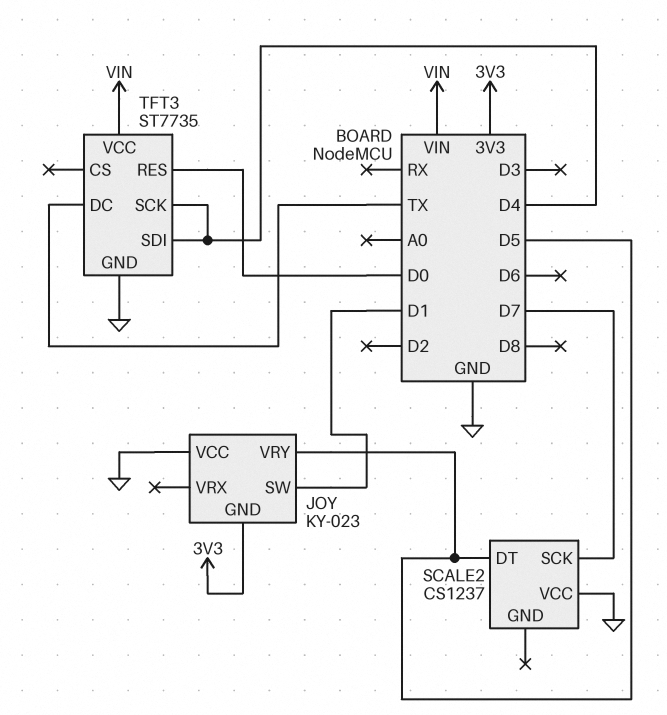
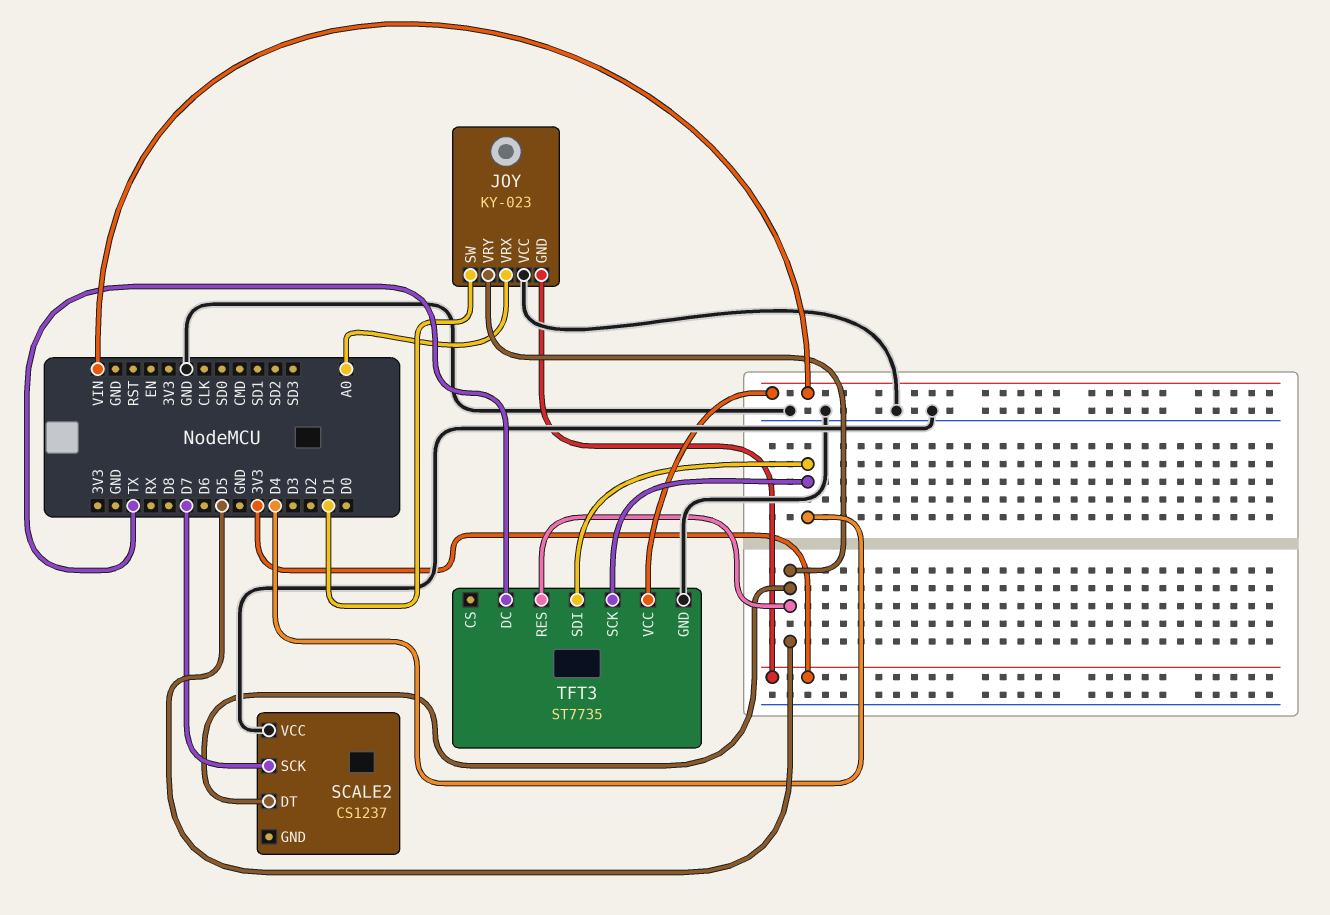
JOY pin VRX: none -> A0
TFT3 pin RES: D0 -> D5

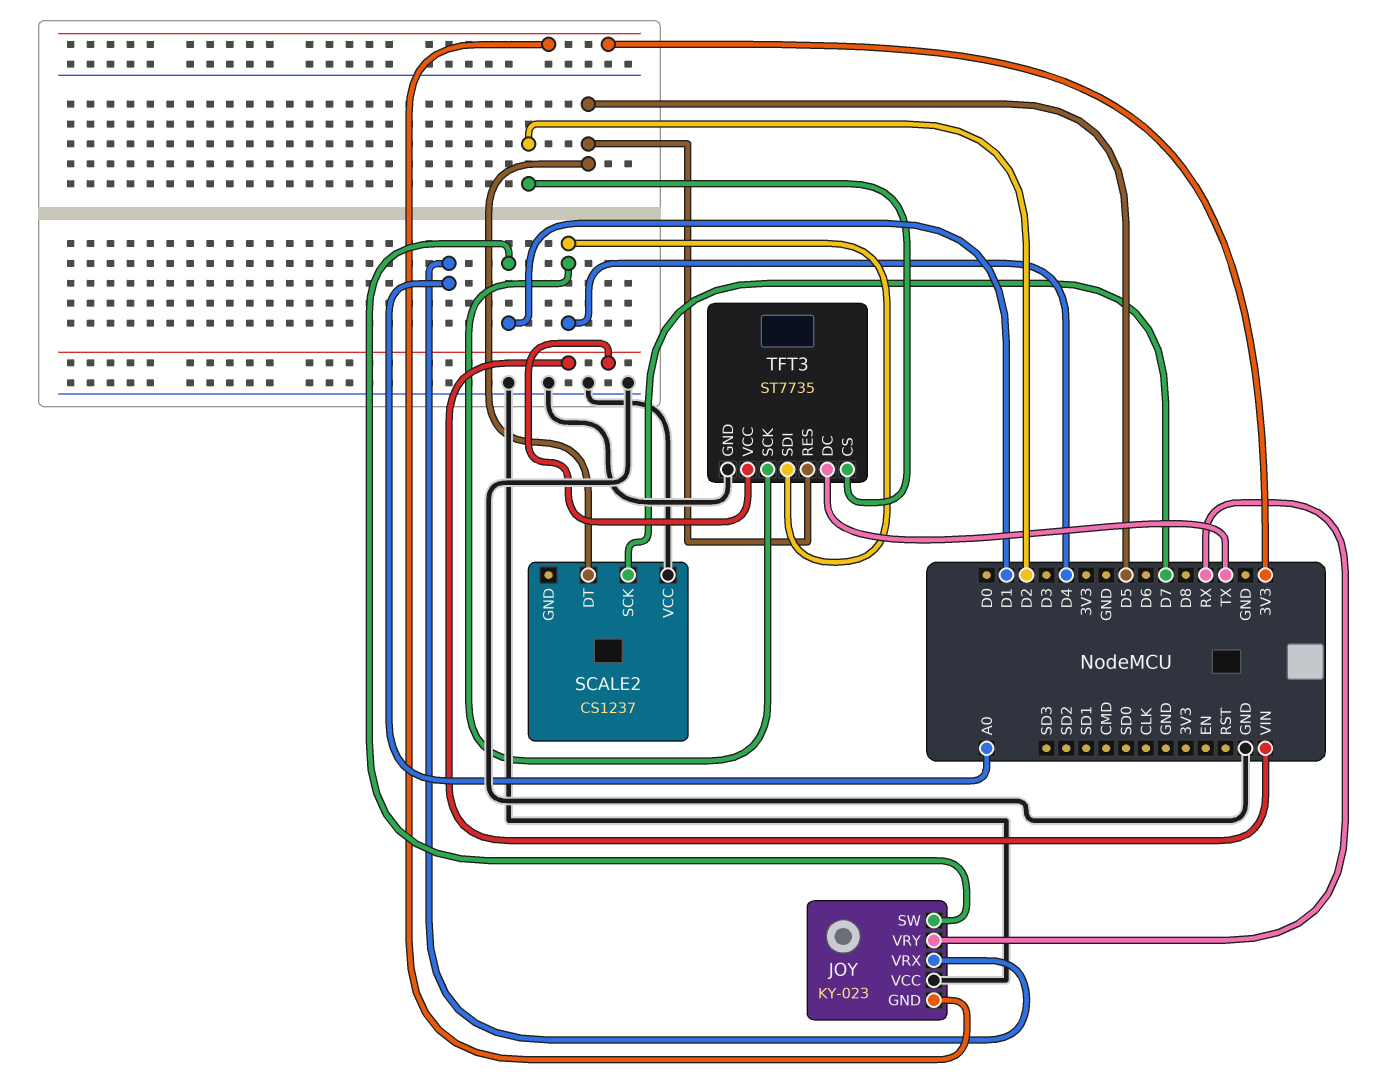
JOY pin VRY: D5 -> RX
TFT3 pin CS: none -> D2

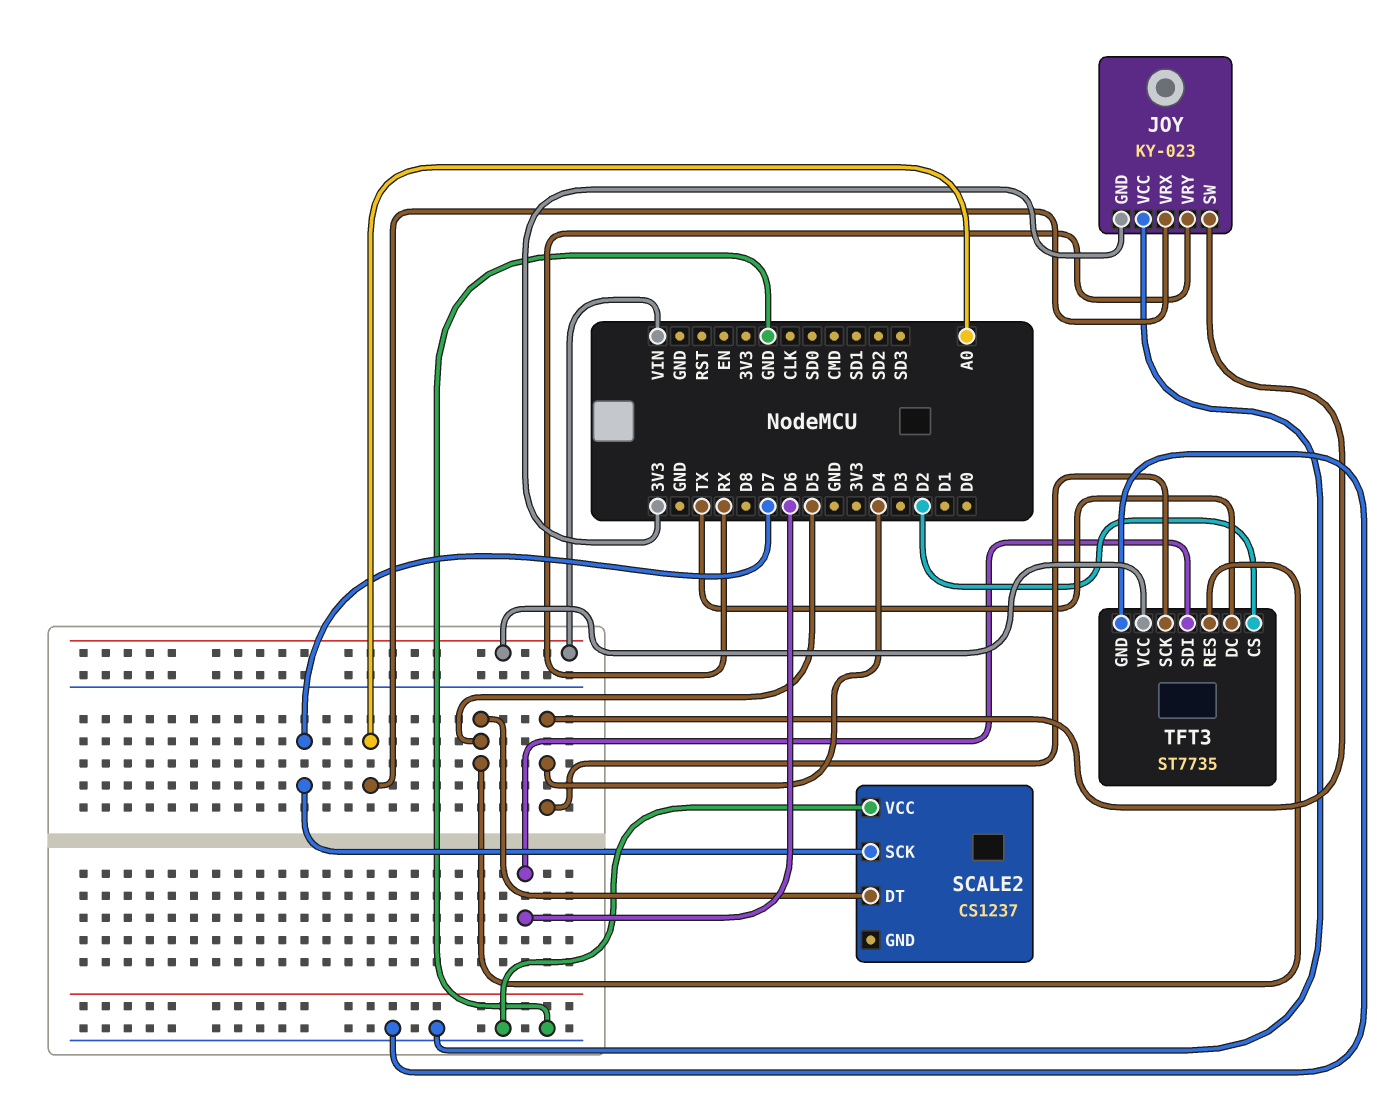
JOY pin SW: D1 -> D4
TFT3 pin SDI: D4 -> D6

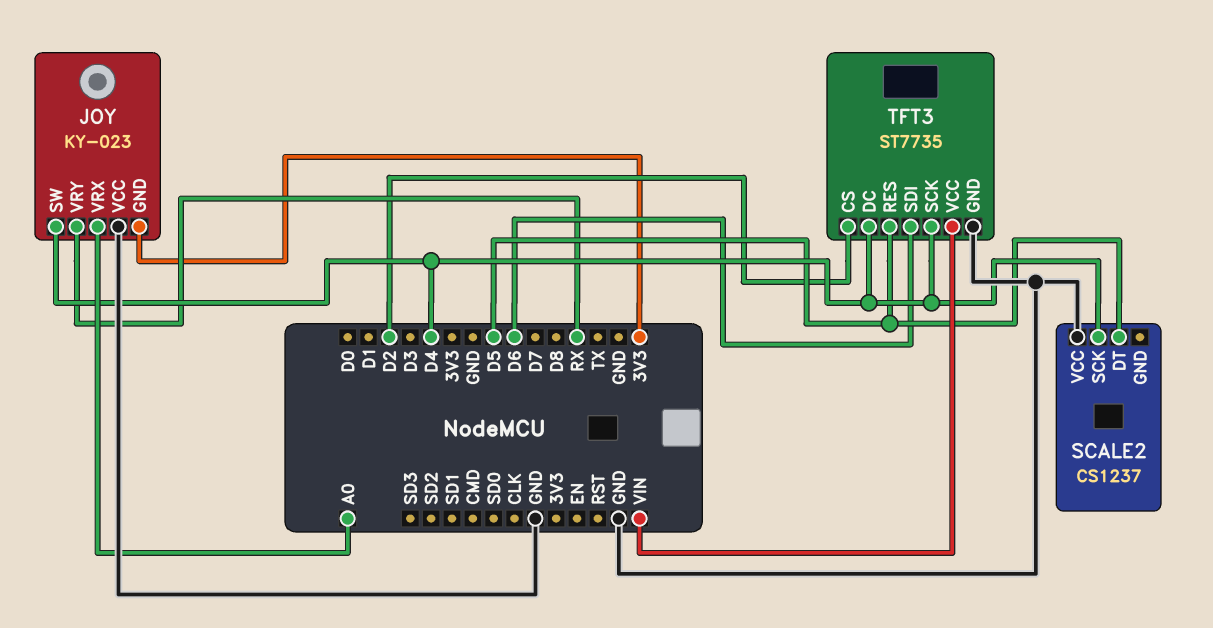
SCALE2 pin SCK: D7 -> D4
TFT3 pin DC: TX -> D4

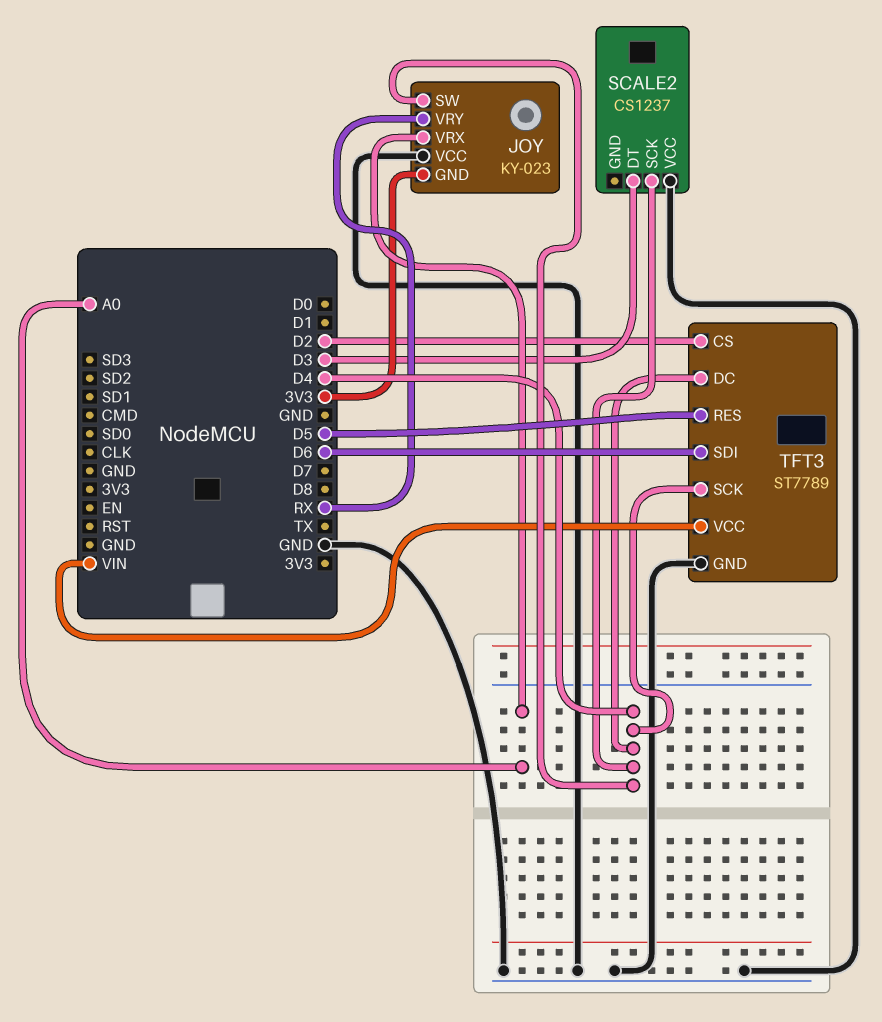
SCALE2 pin DT: D5 -> D3
TFT3: ST7735 -> ST7789

